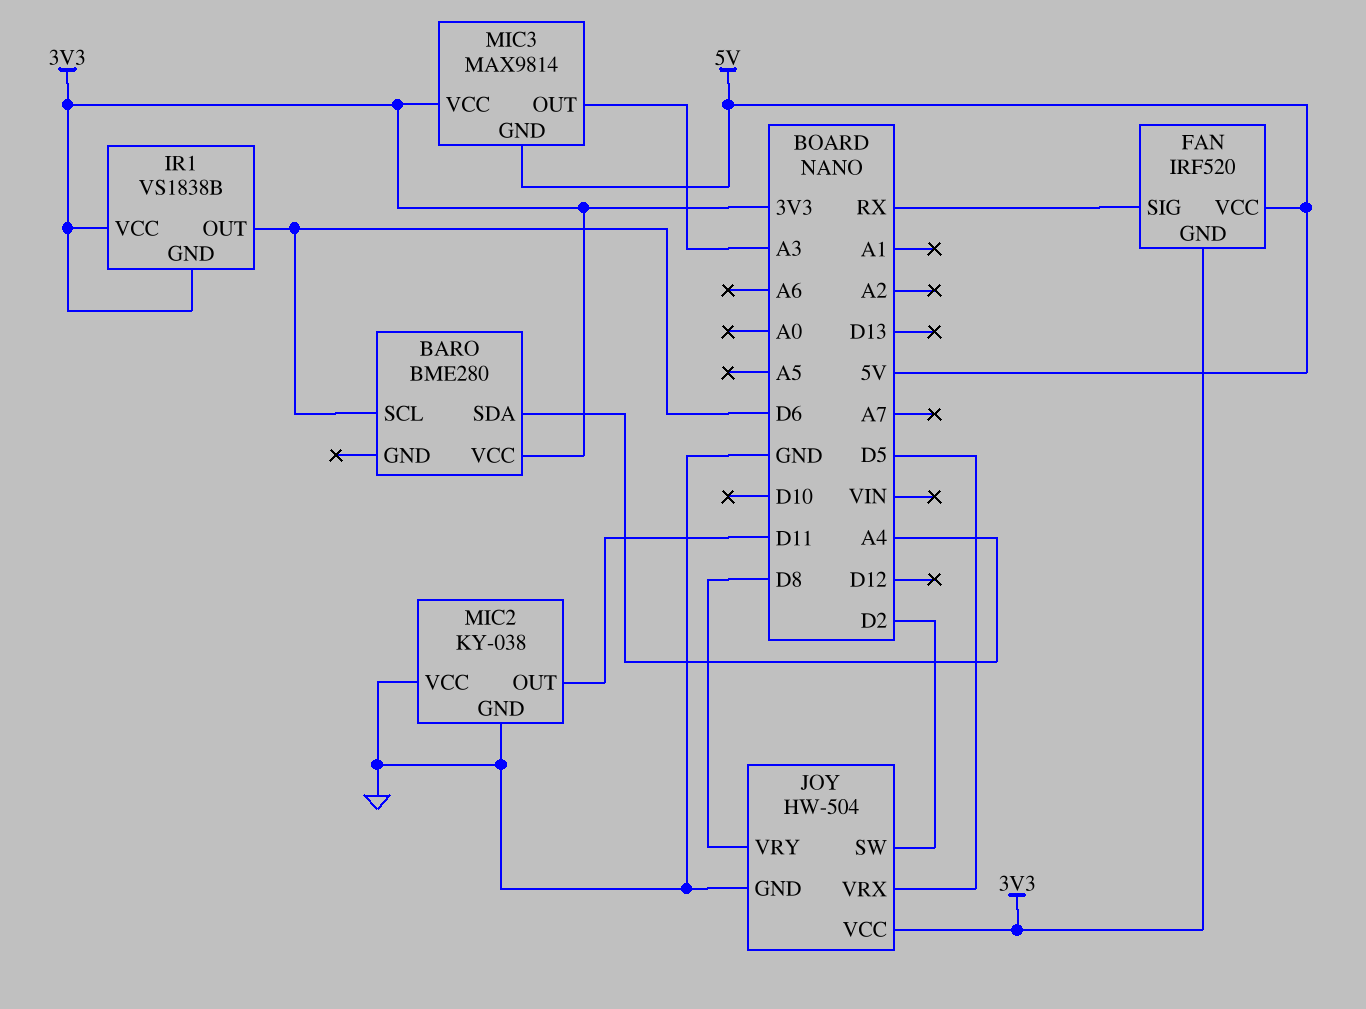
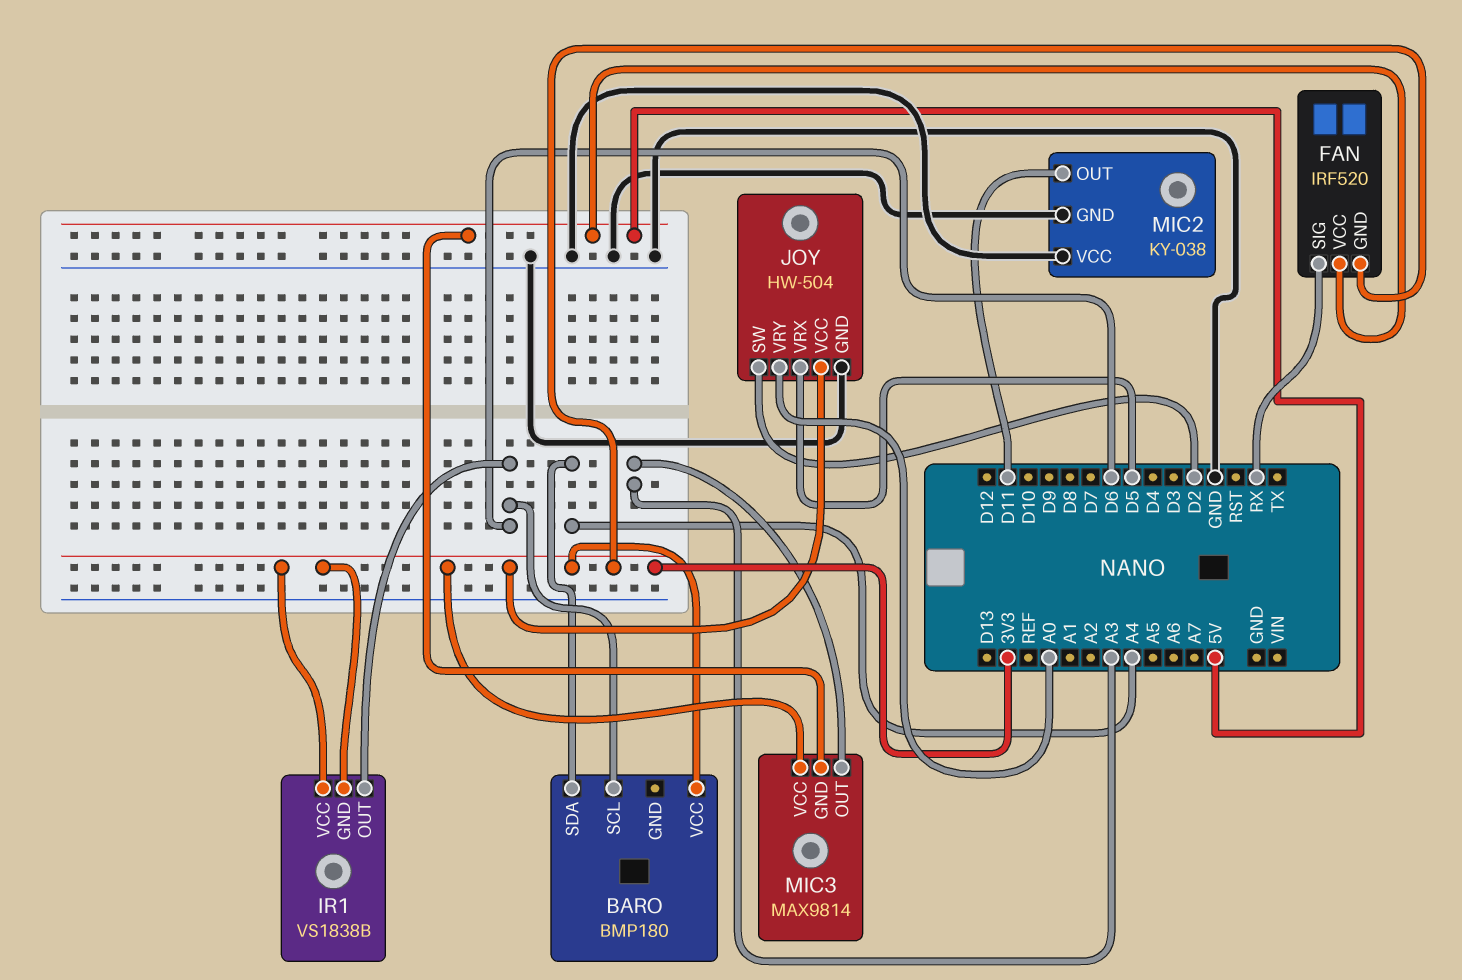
BARO: BME280 -> BMP180
JOY pin VRY: D8 -> A0

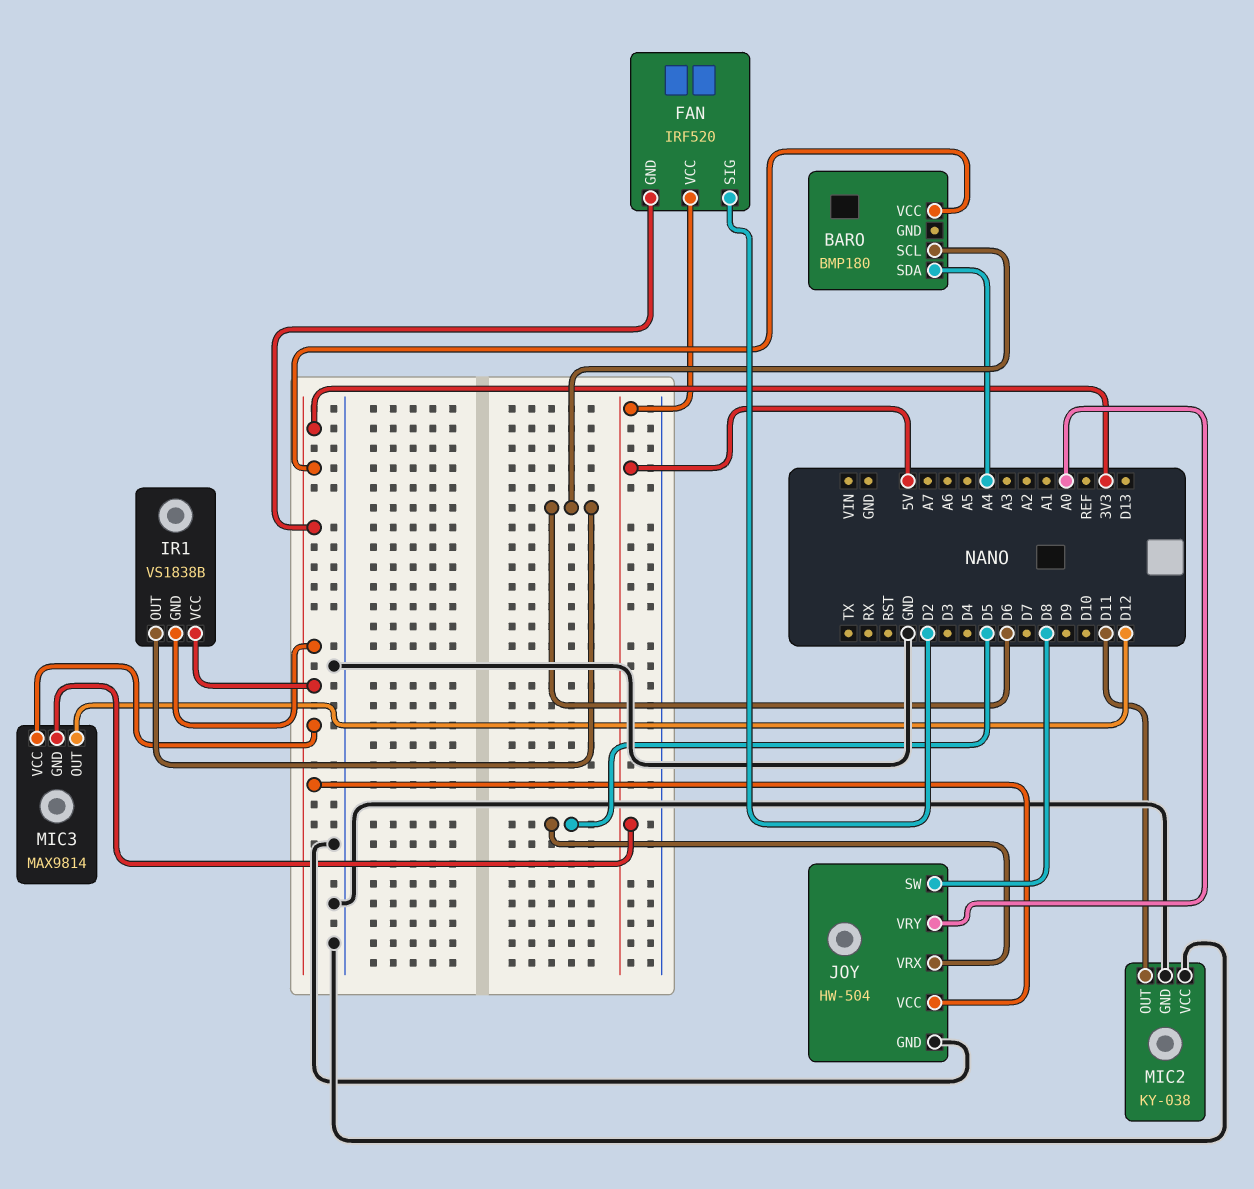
FAN pin SIG: RX -> D2
JOY pin SW: D2 -> D8
MIC3 pin OUT: A3 -> D12

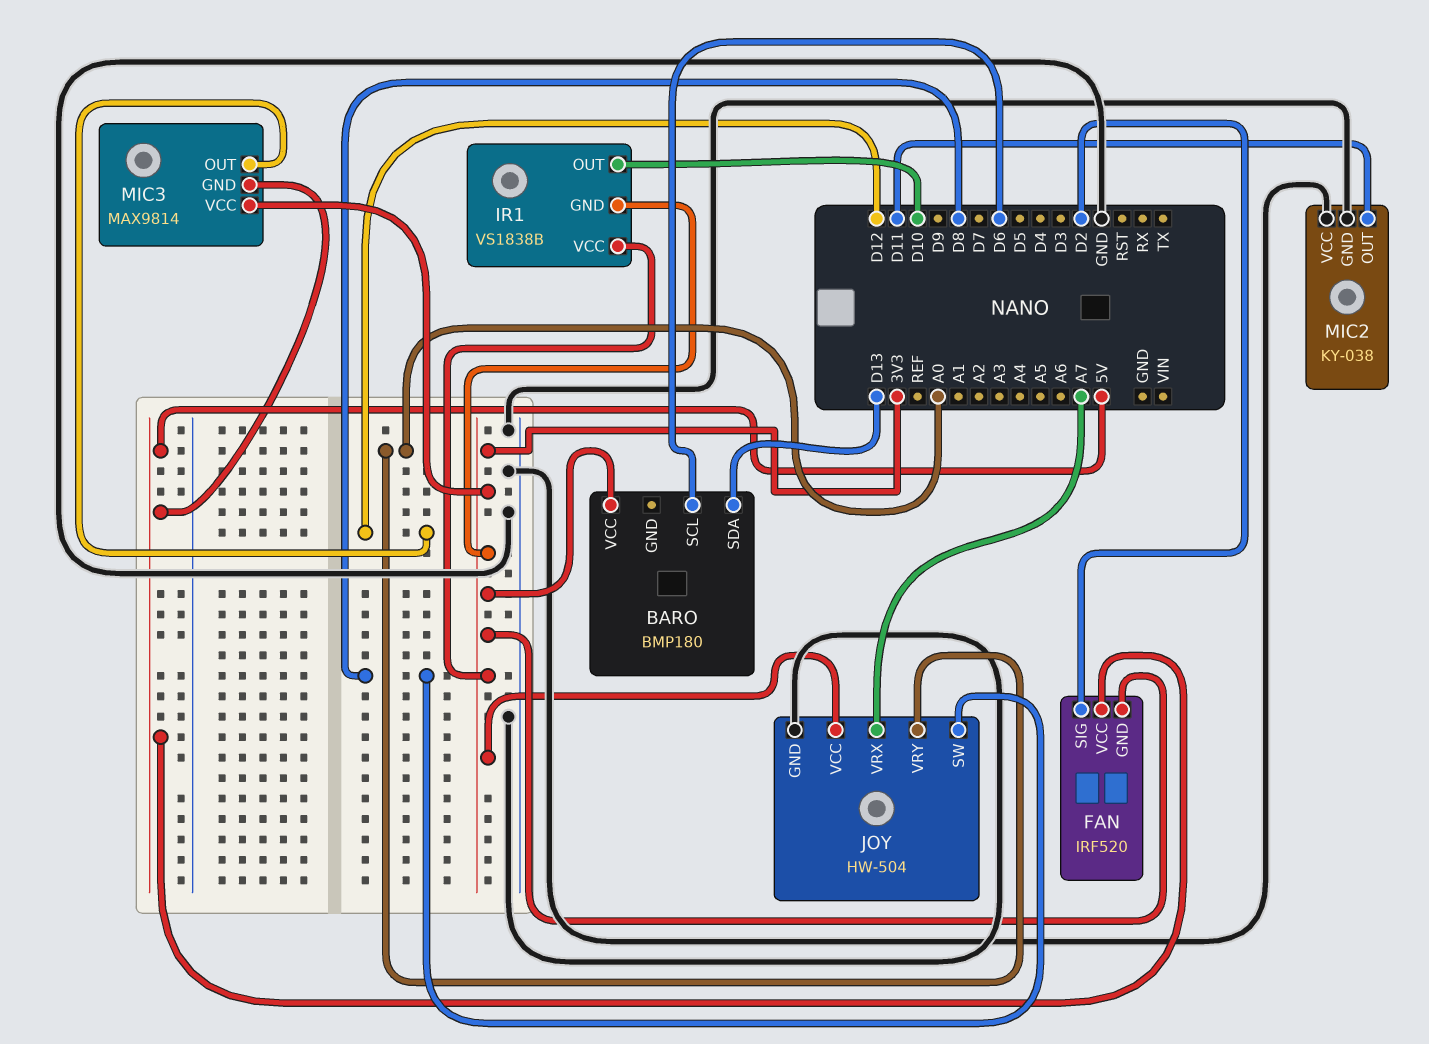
BARO pin SDA: A4 -> D13
IR1 pin OUT: D6 -> D10
JOY pin VRX: D5 -> A7

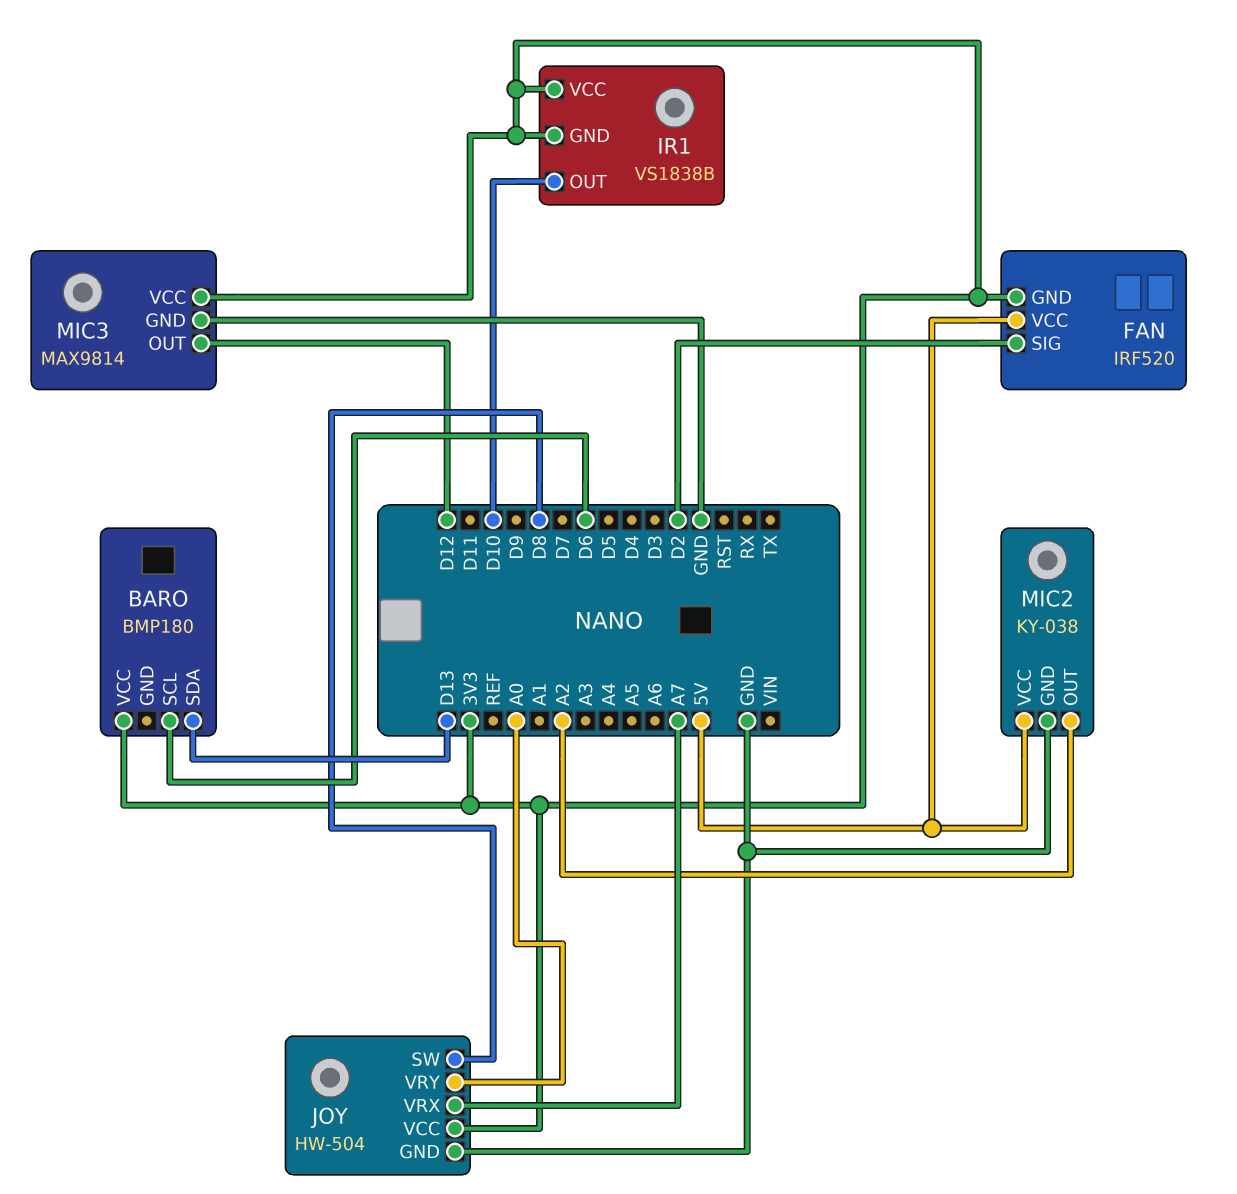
MIC2 pin OUT: D11 -> A2
MIC2 pin VCC: GND -> 5V
MIC3 pin GND: 5V -> GND

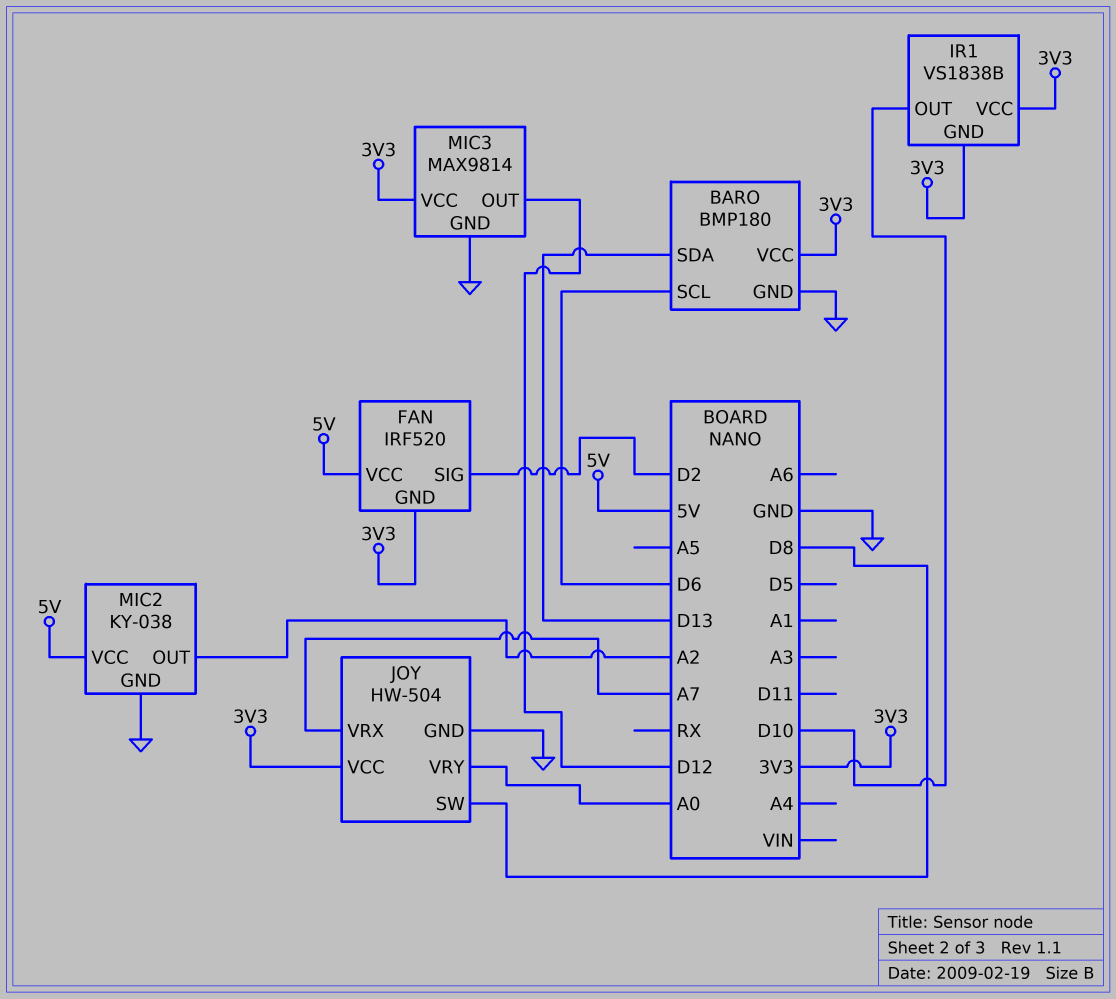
BARO pin GND: none -> GND

